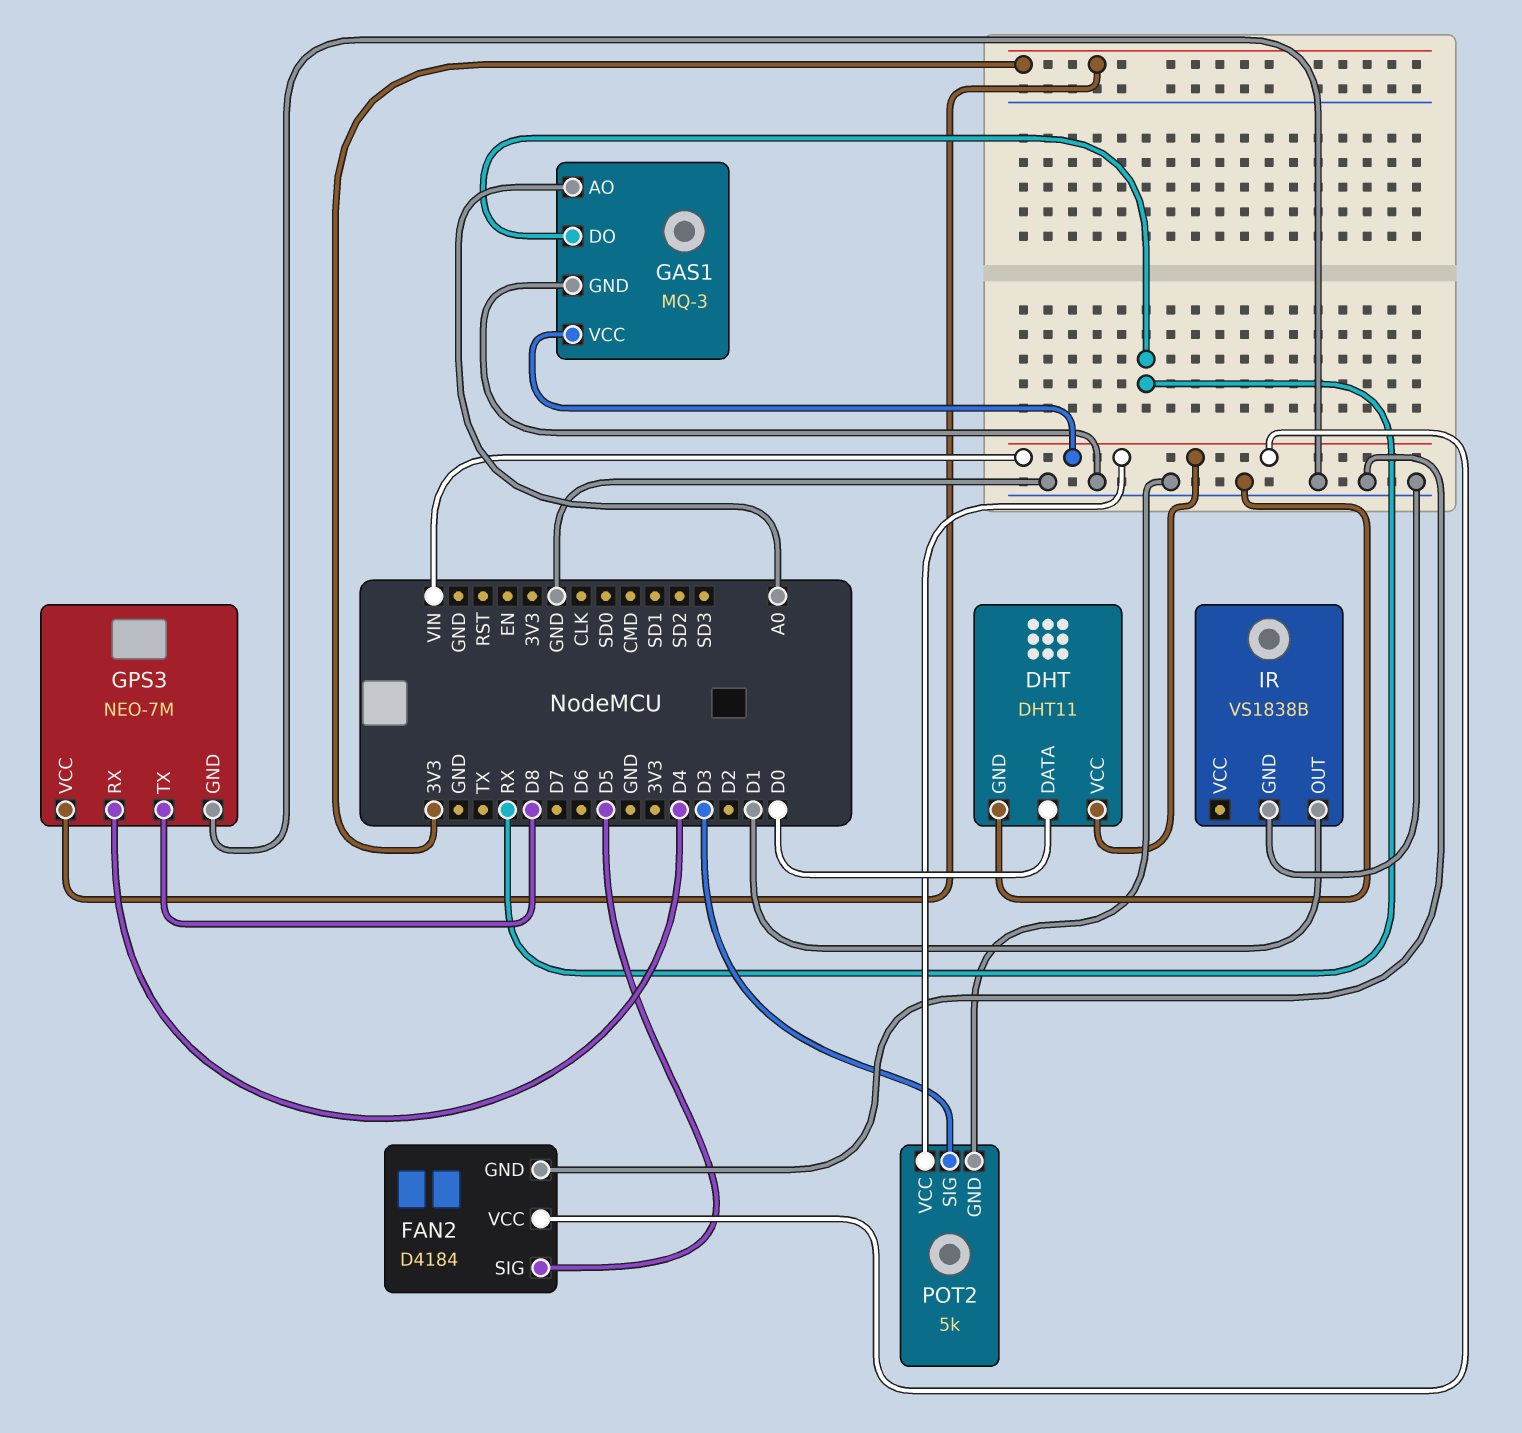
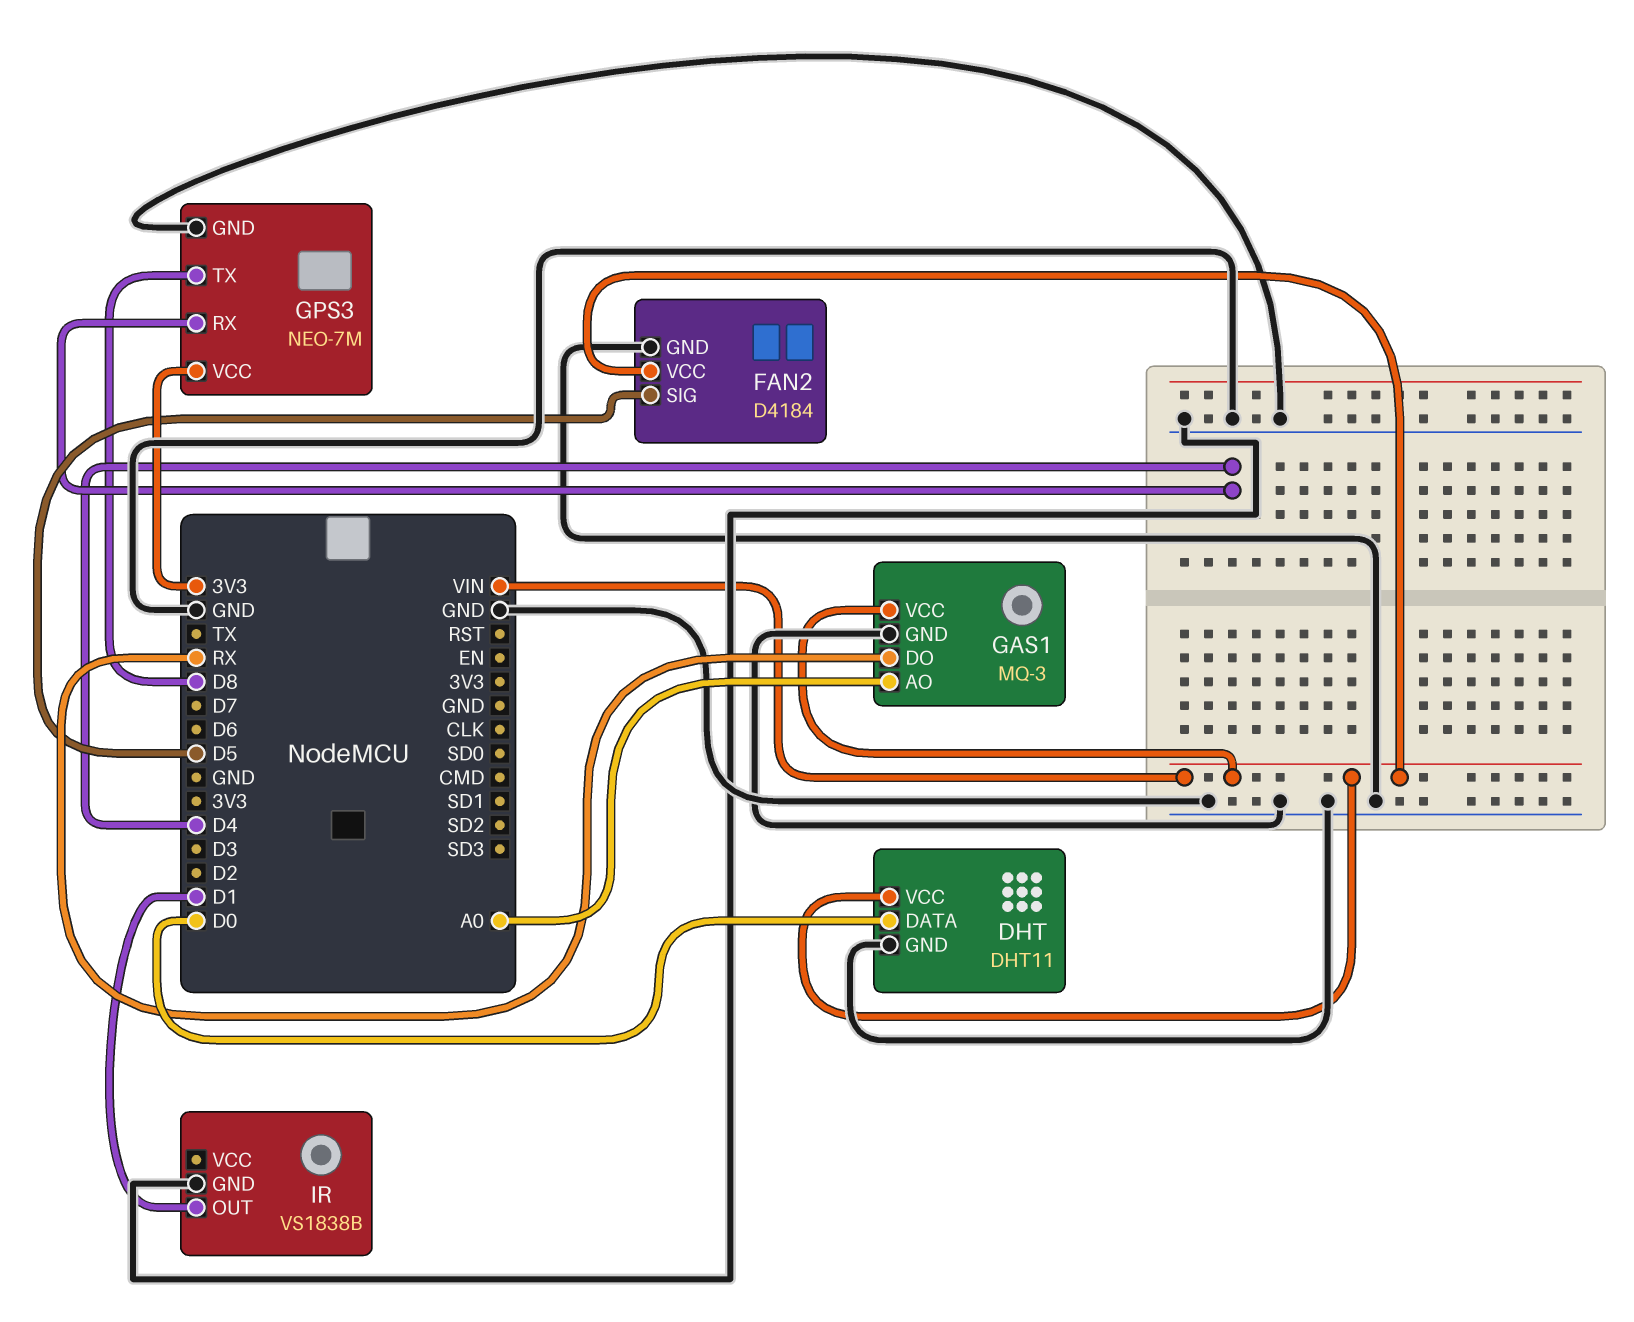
POT2: 5k -> none
POT2 pin GND: GND -> none
POT2 pin SIG: D3 -> none
POT2 pin VCC: VIN -> none

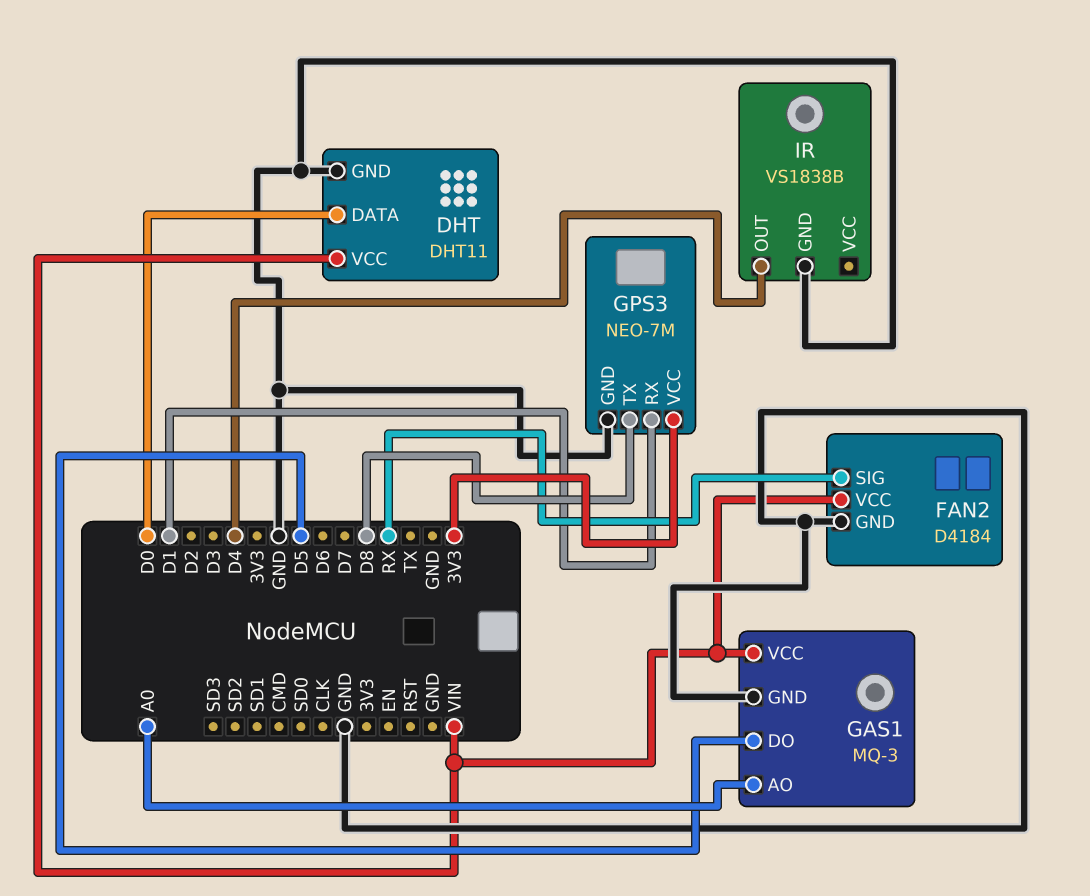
FAN2 pin SIG: D5 -> RX
GAS1 pin DO: RX -> D5
GPS3 pin RX: D4 -> D1
IR pin OUT: D1 -> D4

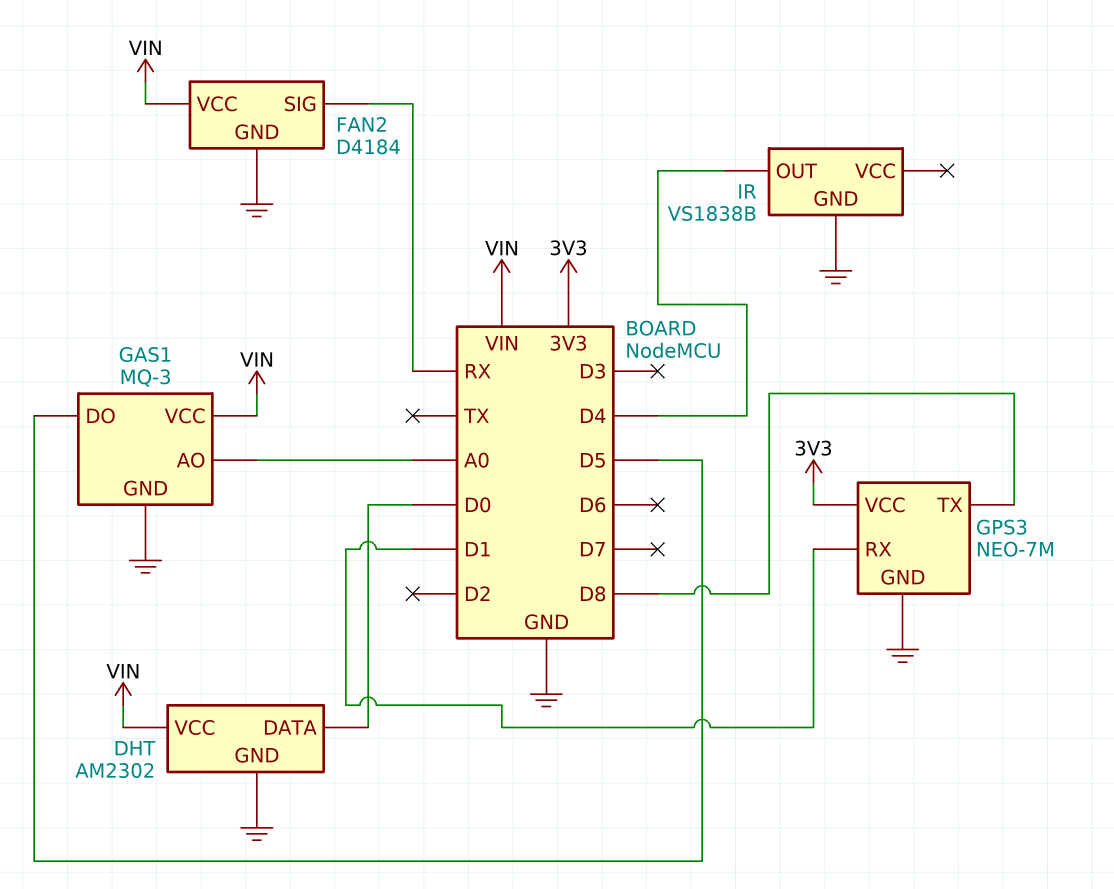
DHT: DHT11 -> AM2302

